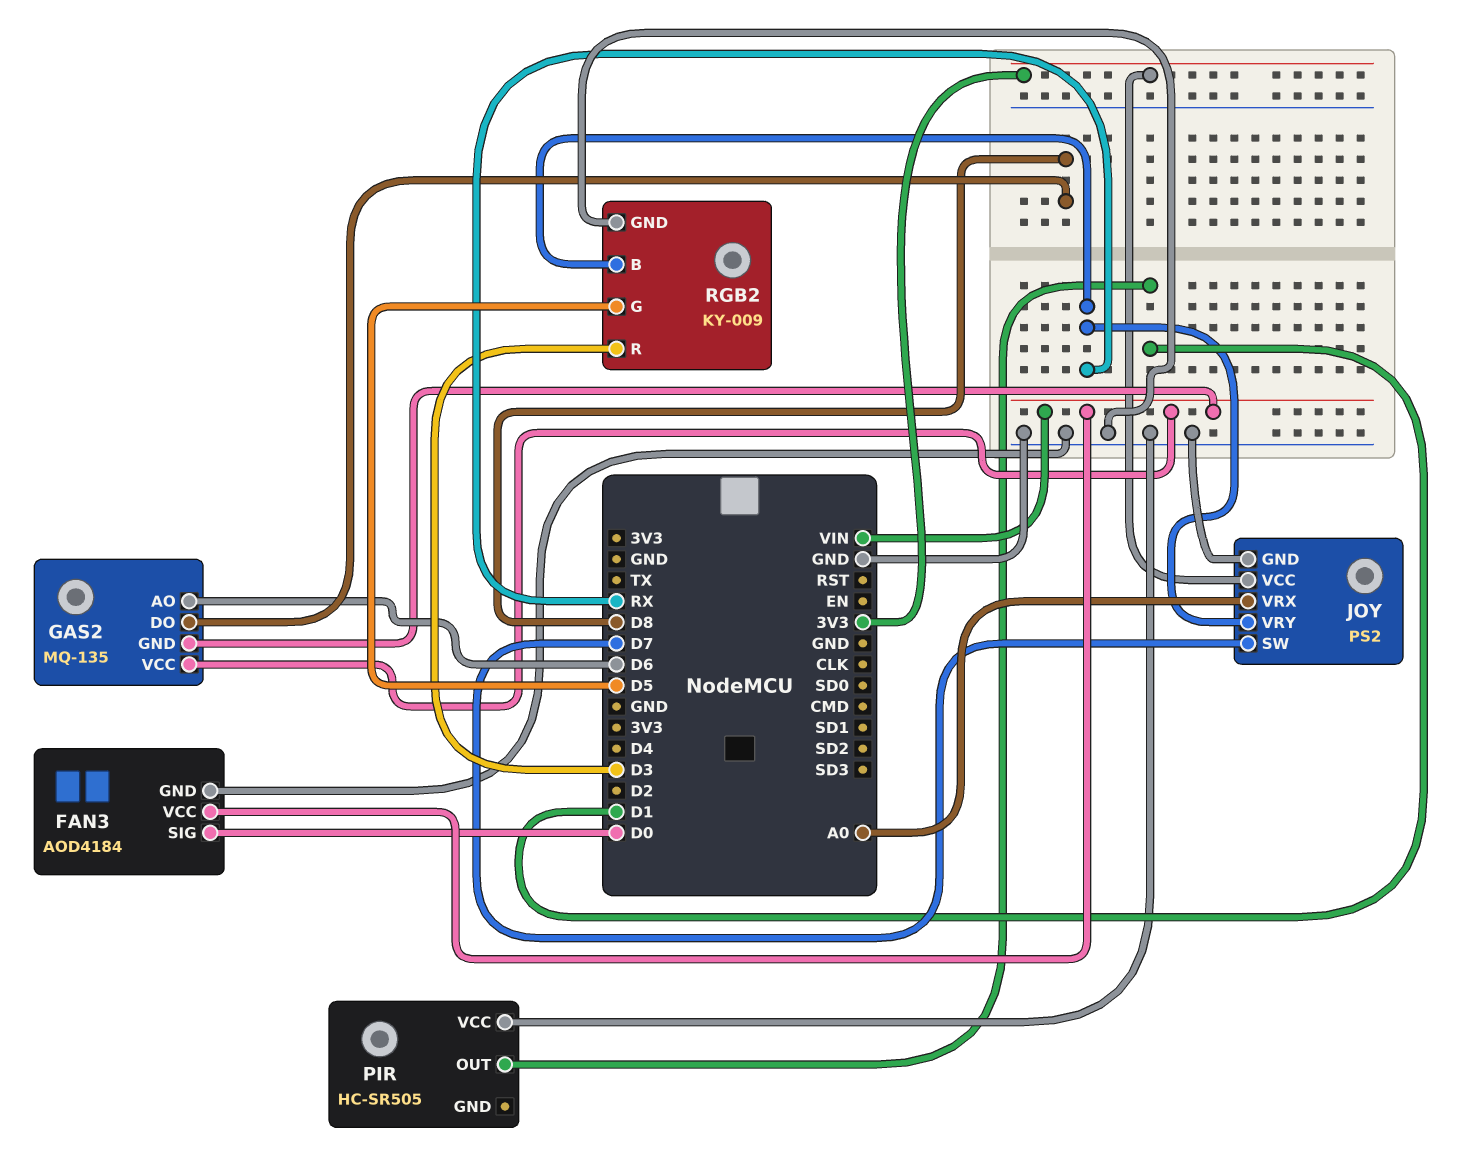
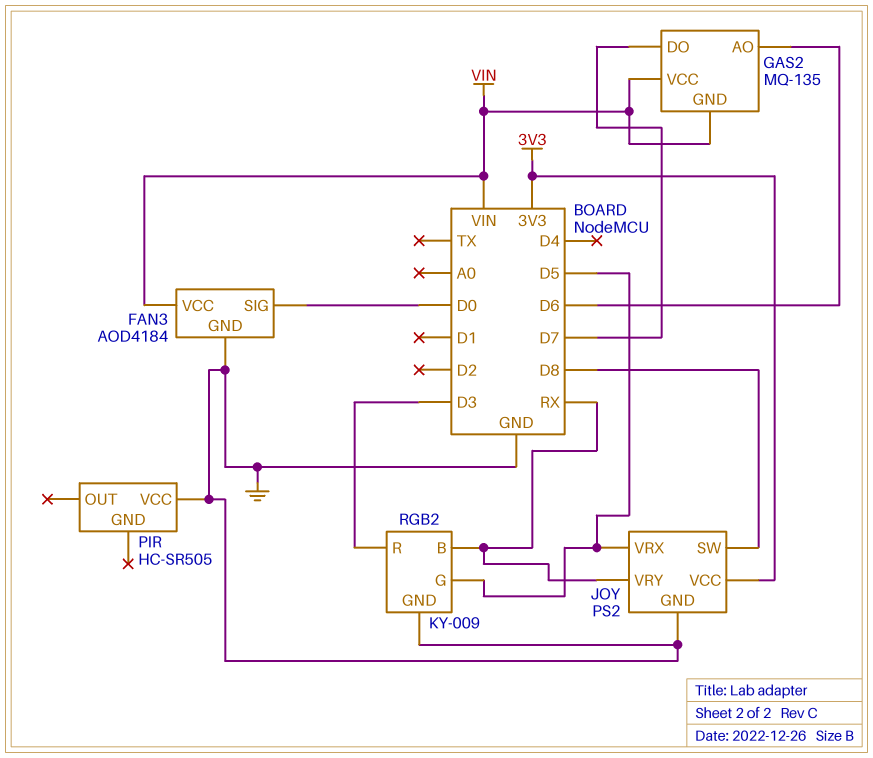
GAS2 pin DO: D8 -> D7
JOY pin SW: D7 -> D8
JOY pin VRX: A0 -> D5
PIR pin OUT: D1 -> none

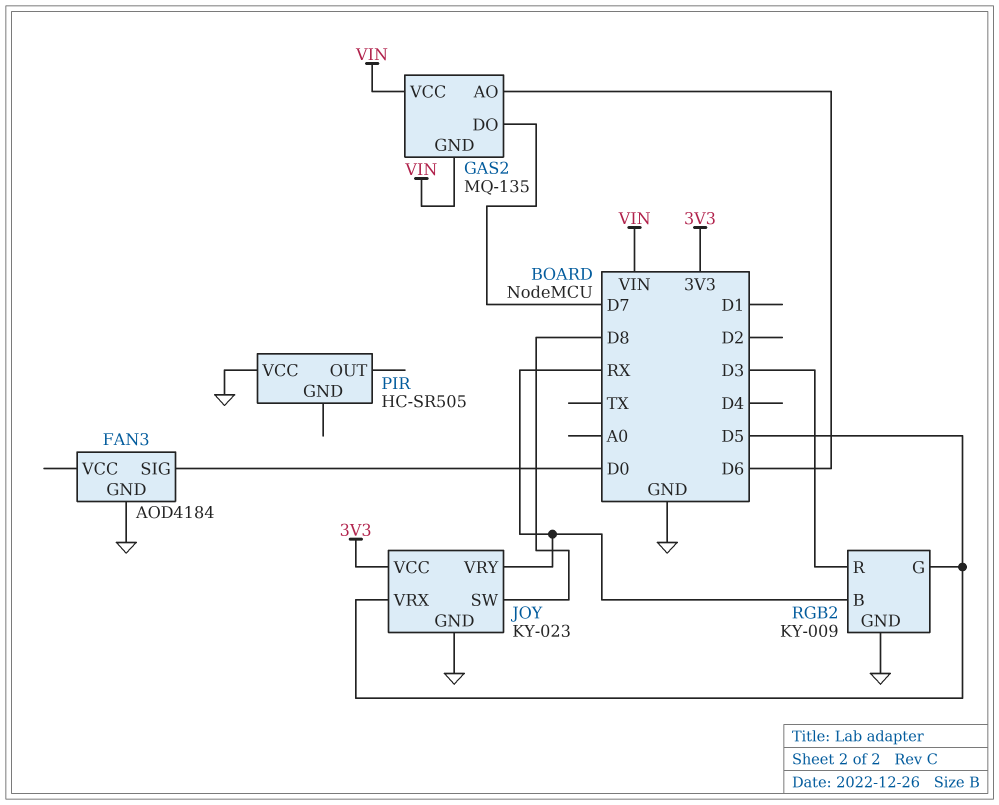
FAN3 pin VCC: VIN -> none
JOY: PS2 -> KY-023

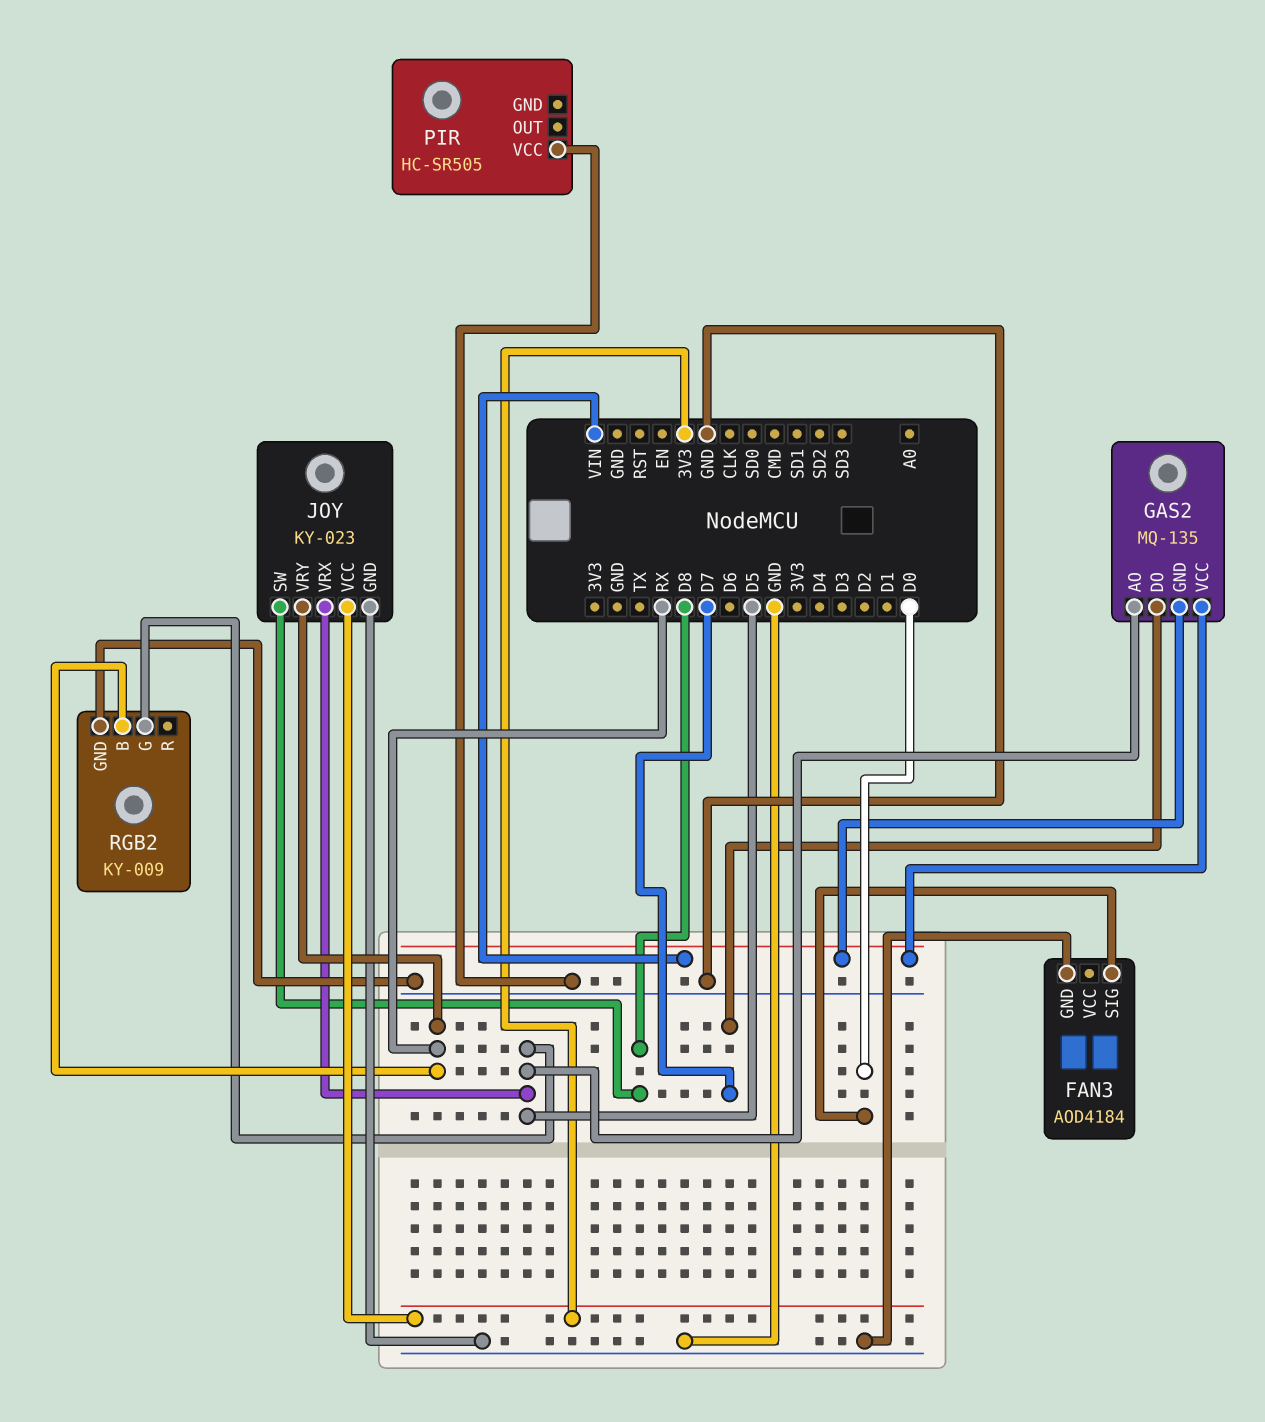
GAS2 pin AO: D6 -> D5
RGB2 pin R: D3 -> none

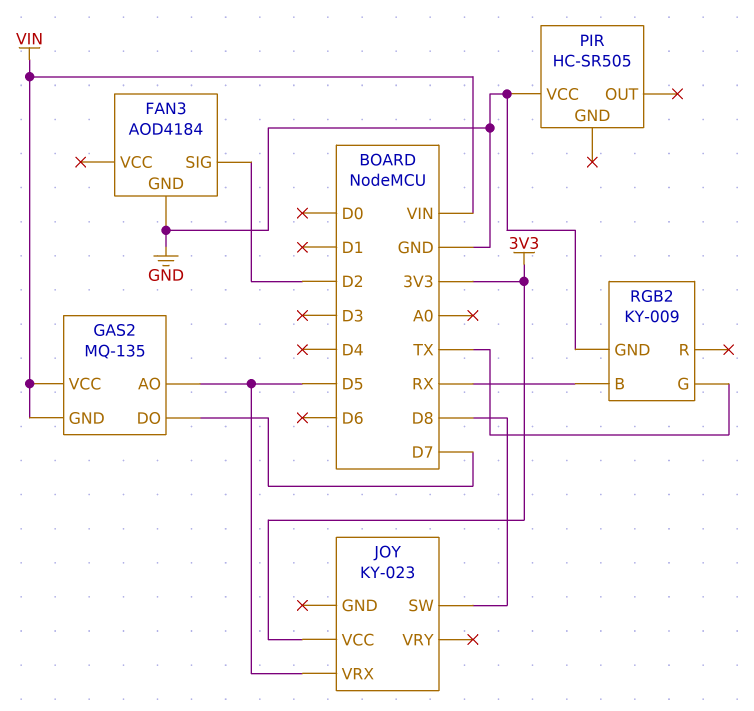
FAN3 pin SIG: D0 -> D2
JOY pin GND: GND -> none
JOY pin VRY: RX -> none
RGB2 pin G: D5 -> TX

